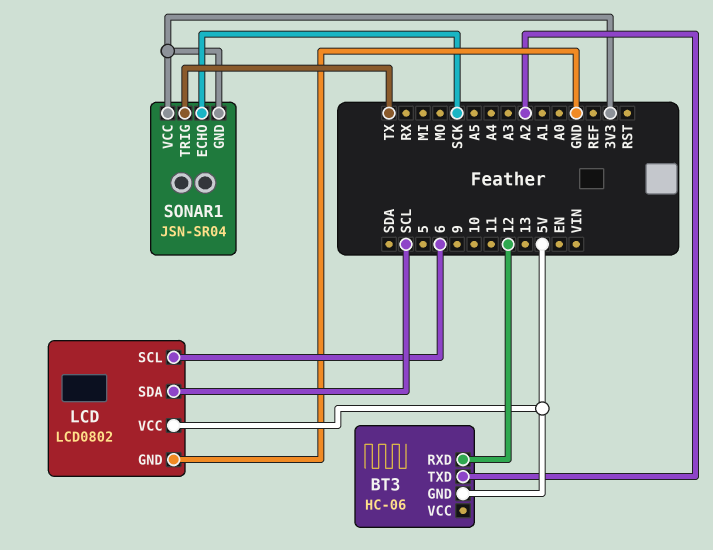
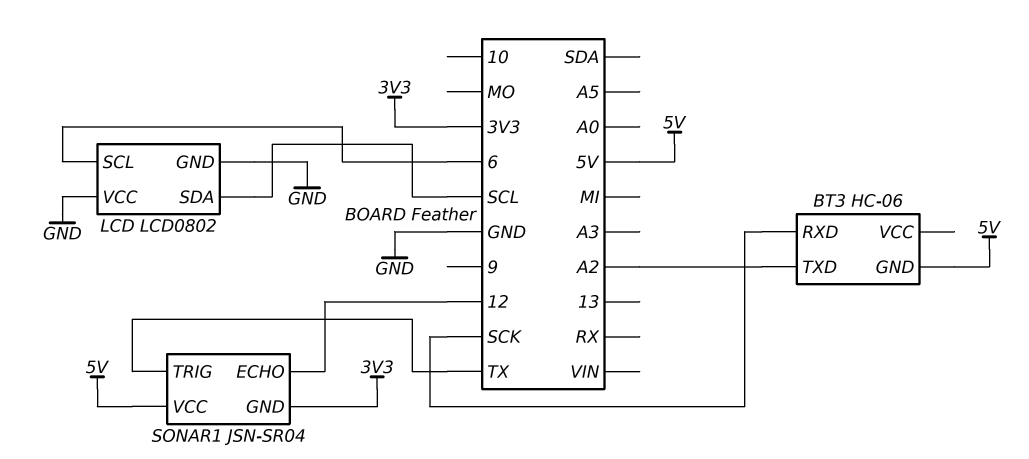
BT3 pin RXD: 12 -> SCK
LCD pin VCC: 5V -> GND
SONAR1 pin ECHO: SCK -> 12
SONAR1 pin VCC: 3V3 -> 5V

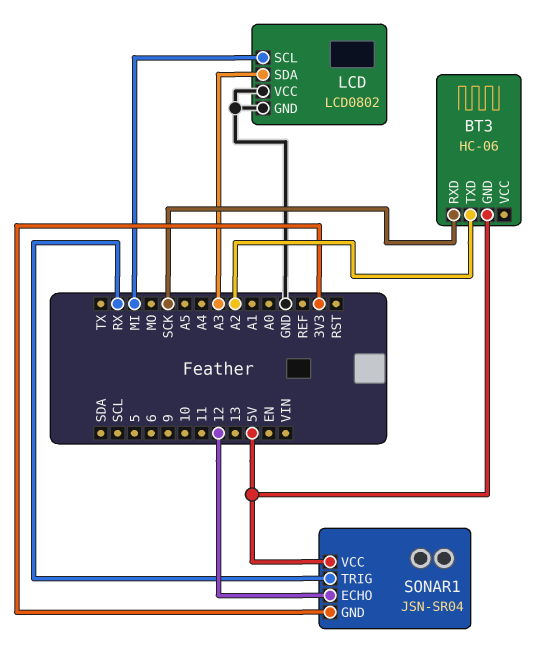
LCD pin SCL: 6 -> MI
LCD pin SDA: SCL -> A3
SONAR1 pin TRIG: TX -> RX

